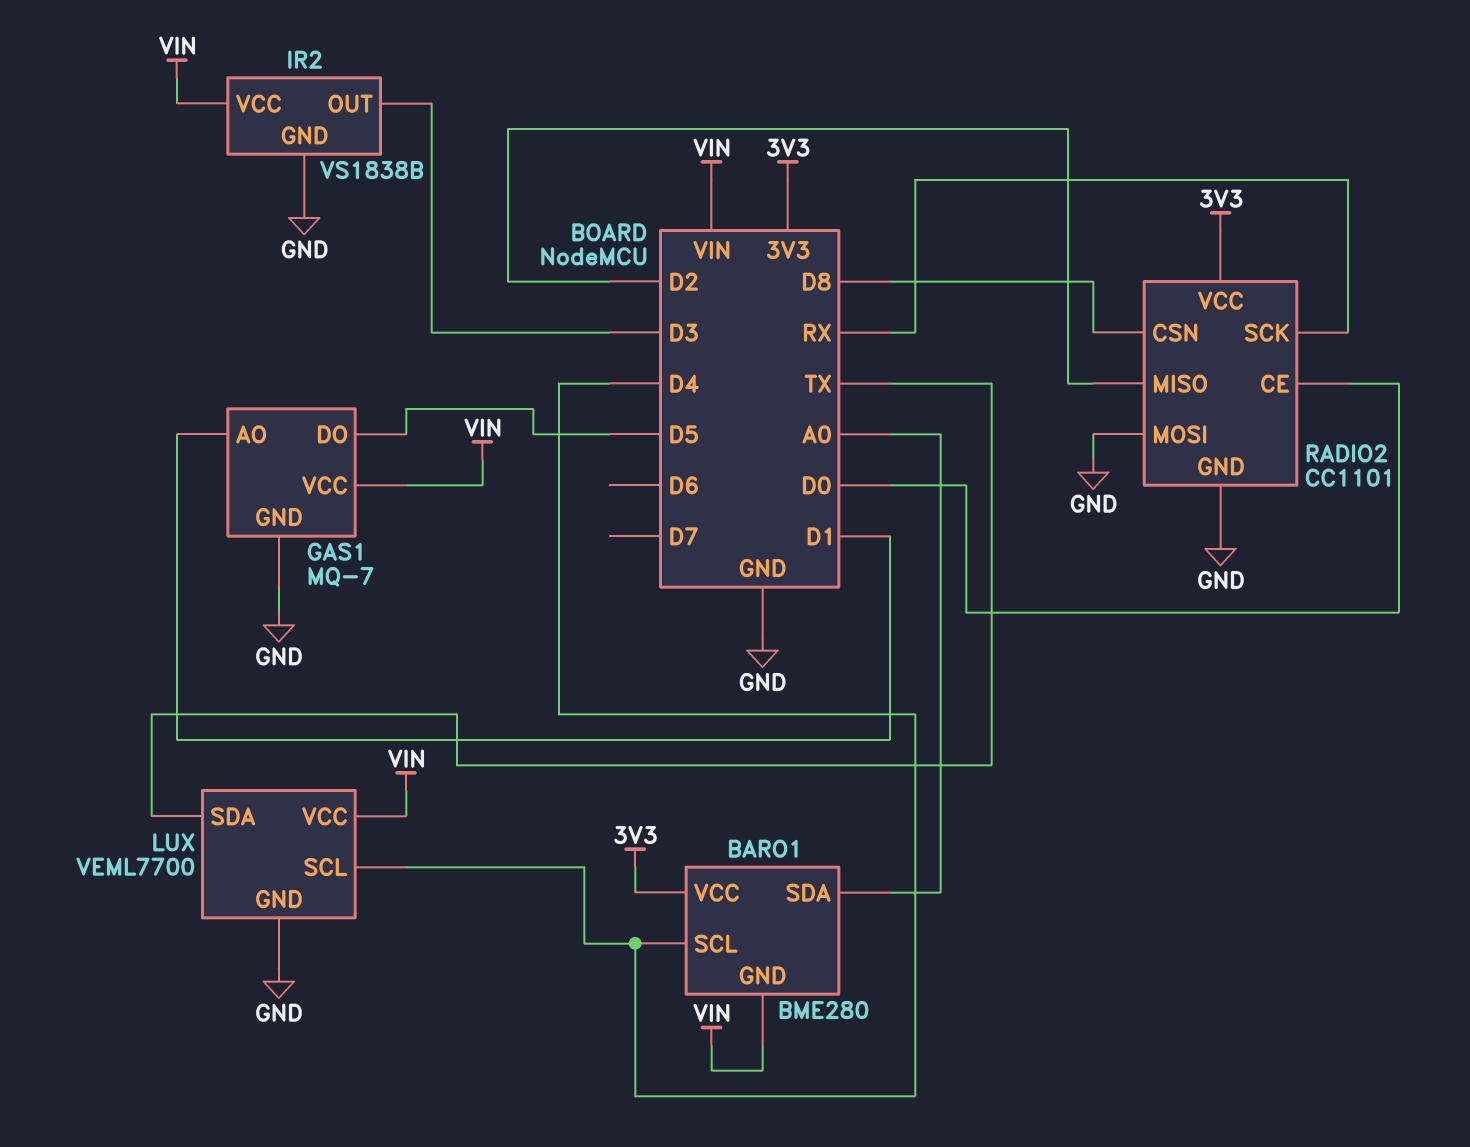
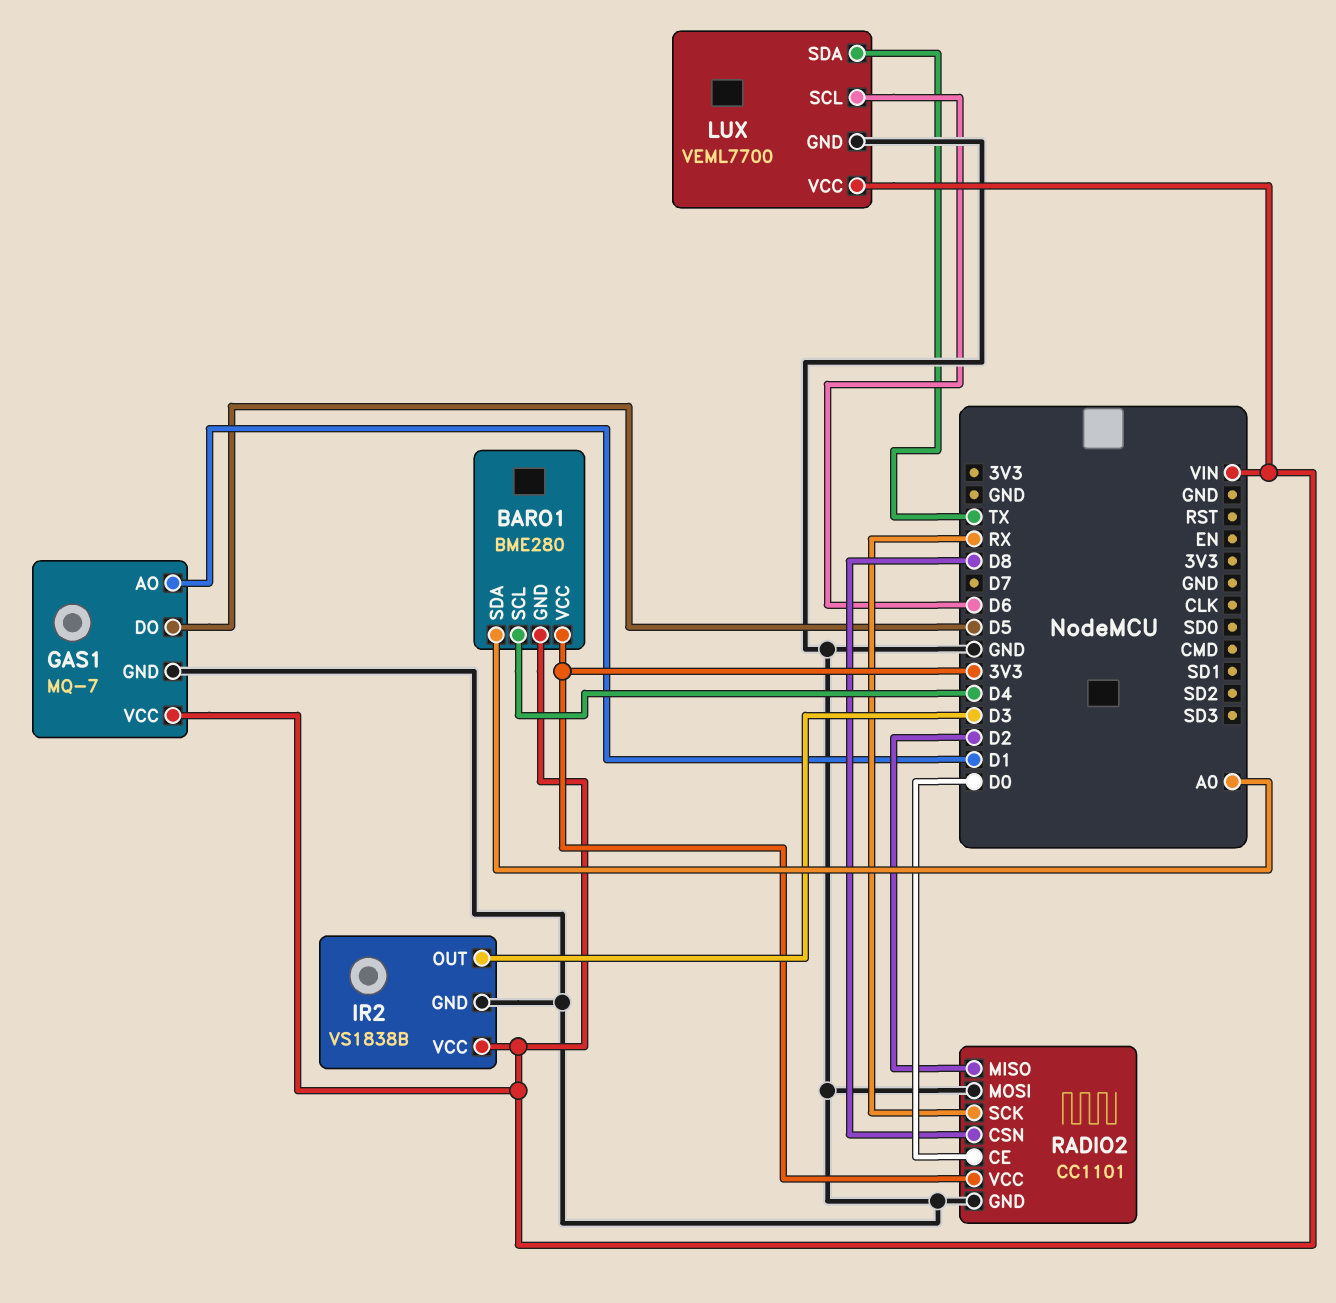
LUX pin SCL: D4 -> D6

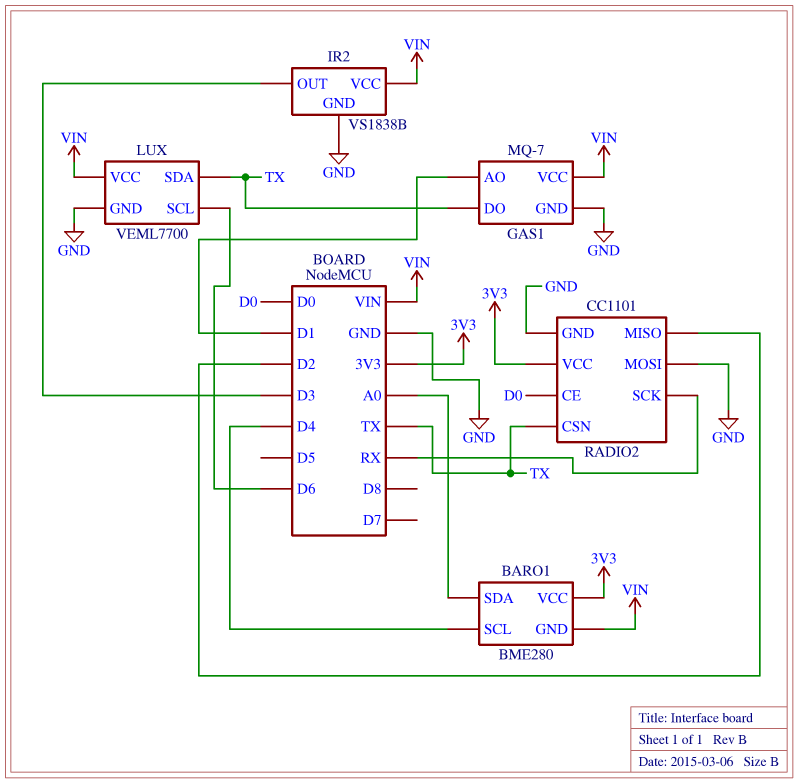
GAS1 pin DO: D5 -> TX
RADIO2 pin CSN: D8 -> TX

